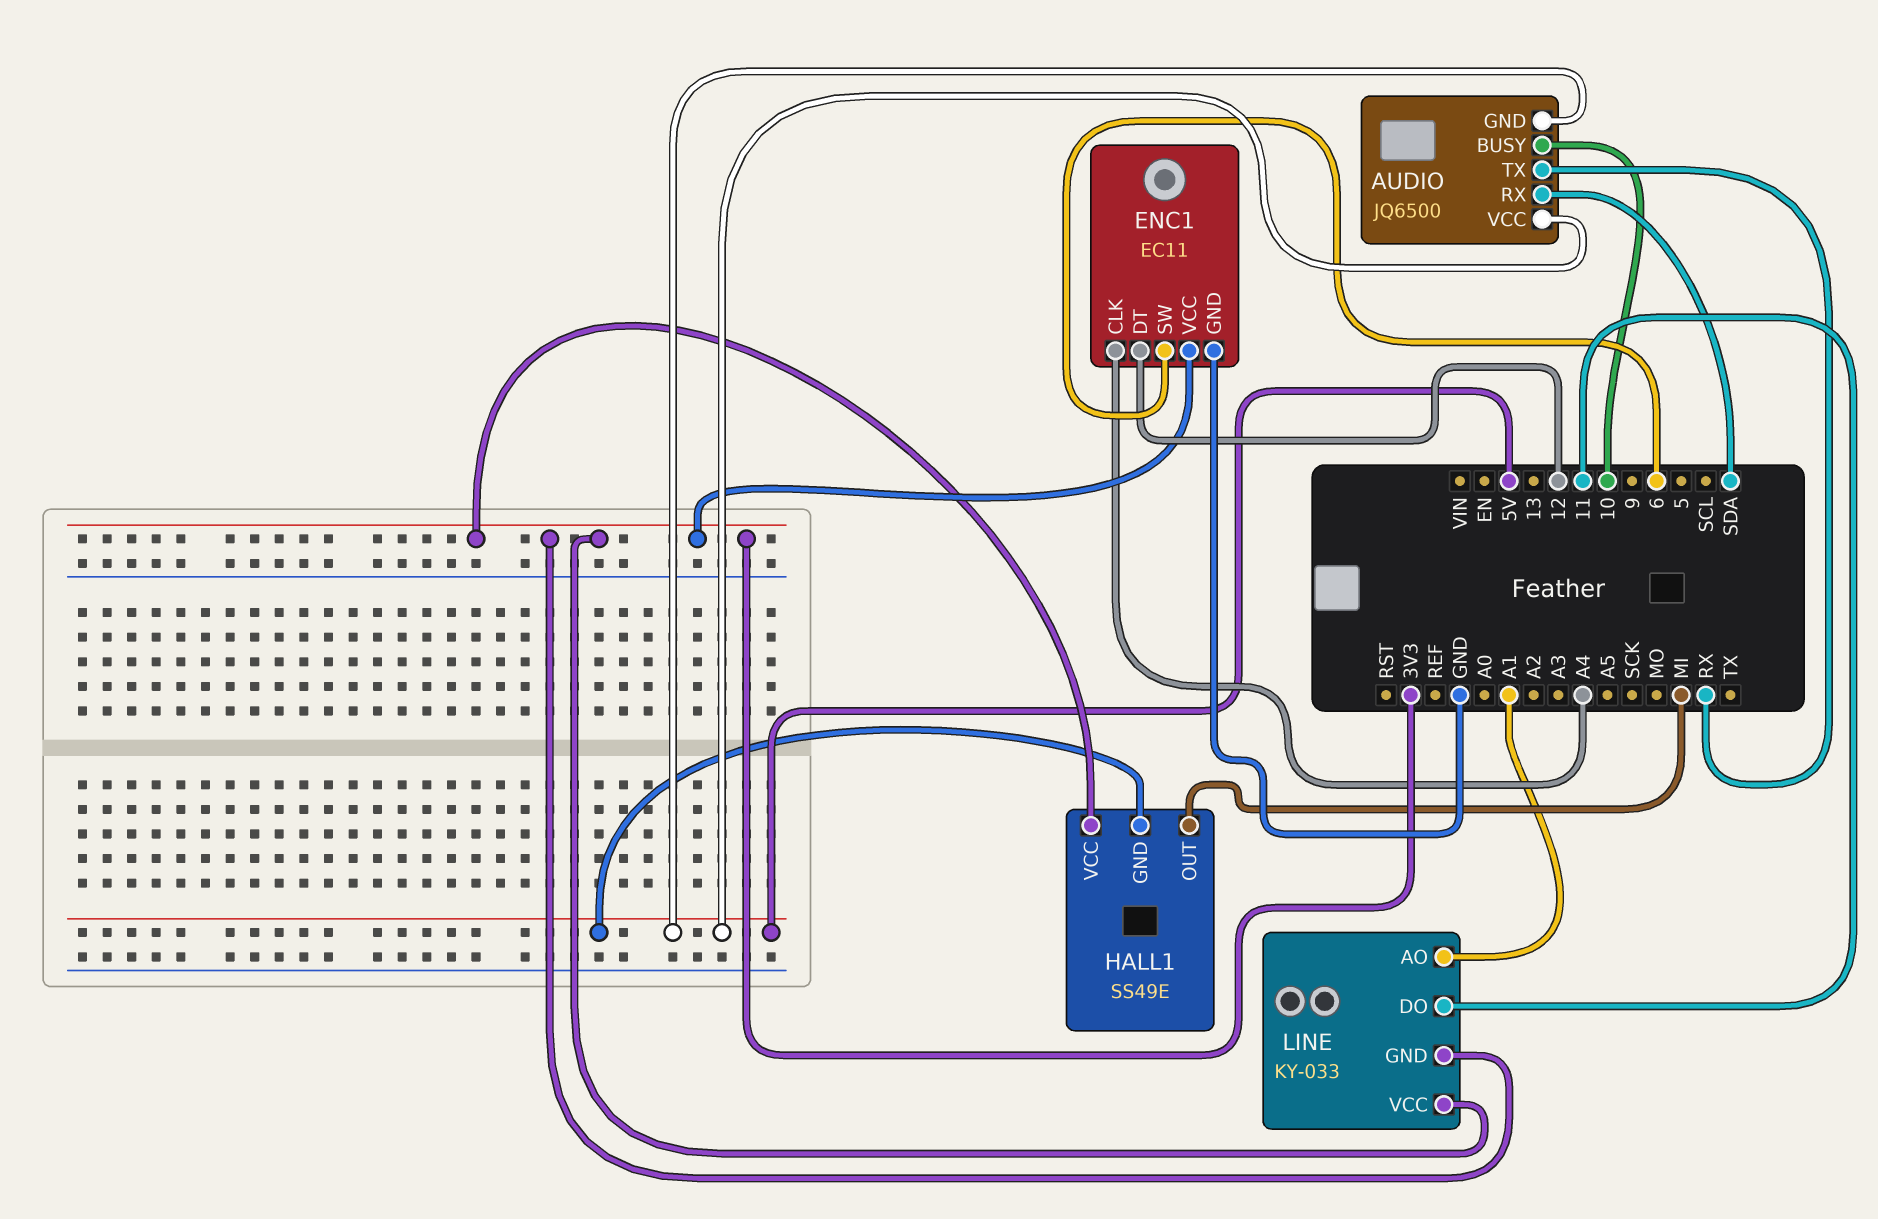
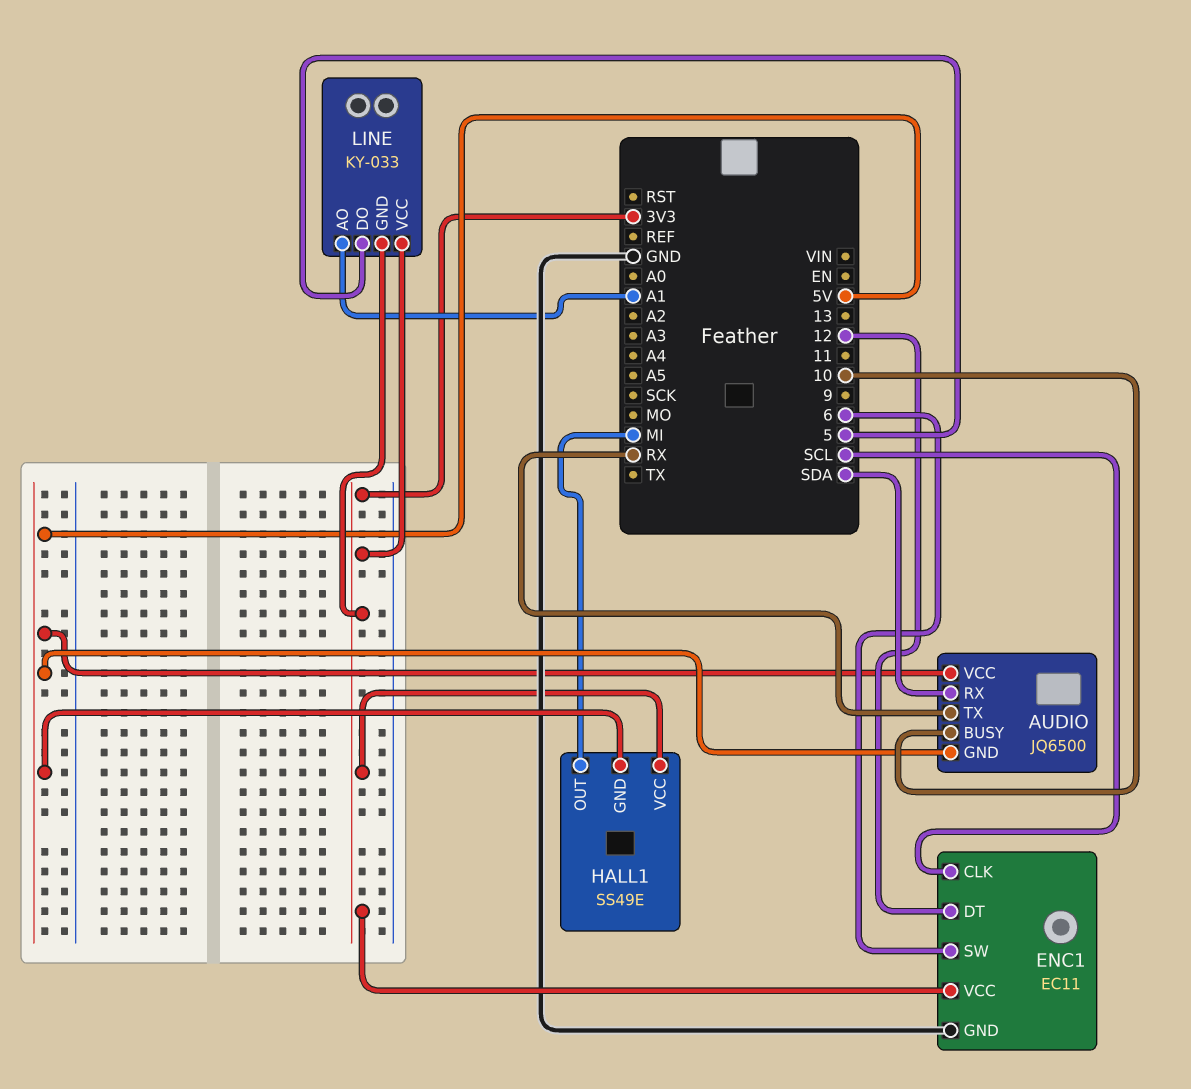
ENC1 pin CLK: A4 -> SCL
LINE pin DO: 11 -> 5

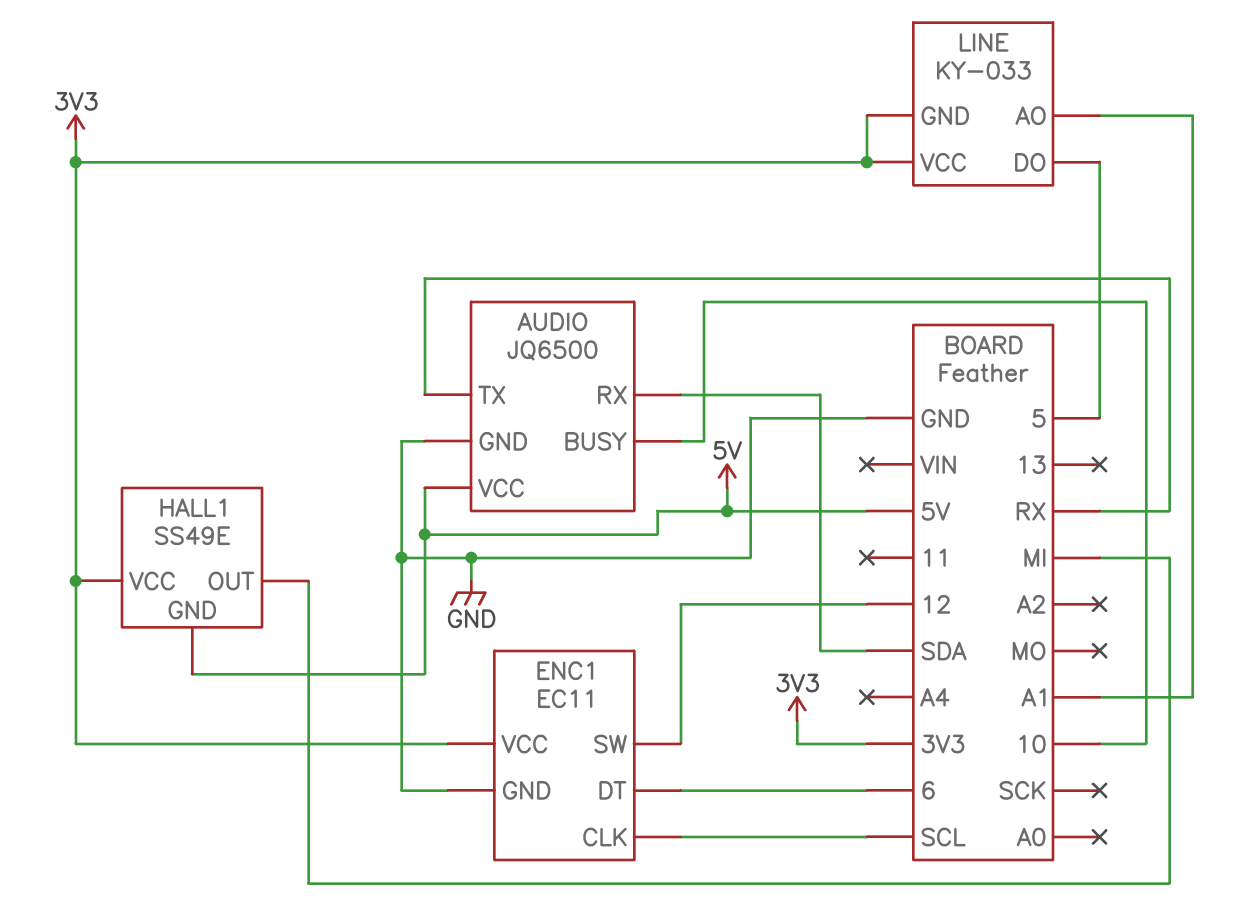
AUDIO pin GND: 5V -> GND
ENC1 pin DT: 12 -> 6
ENC1 pin SW: 6 -> 12

